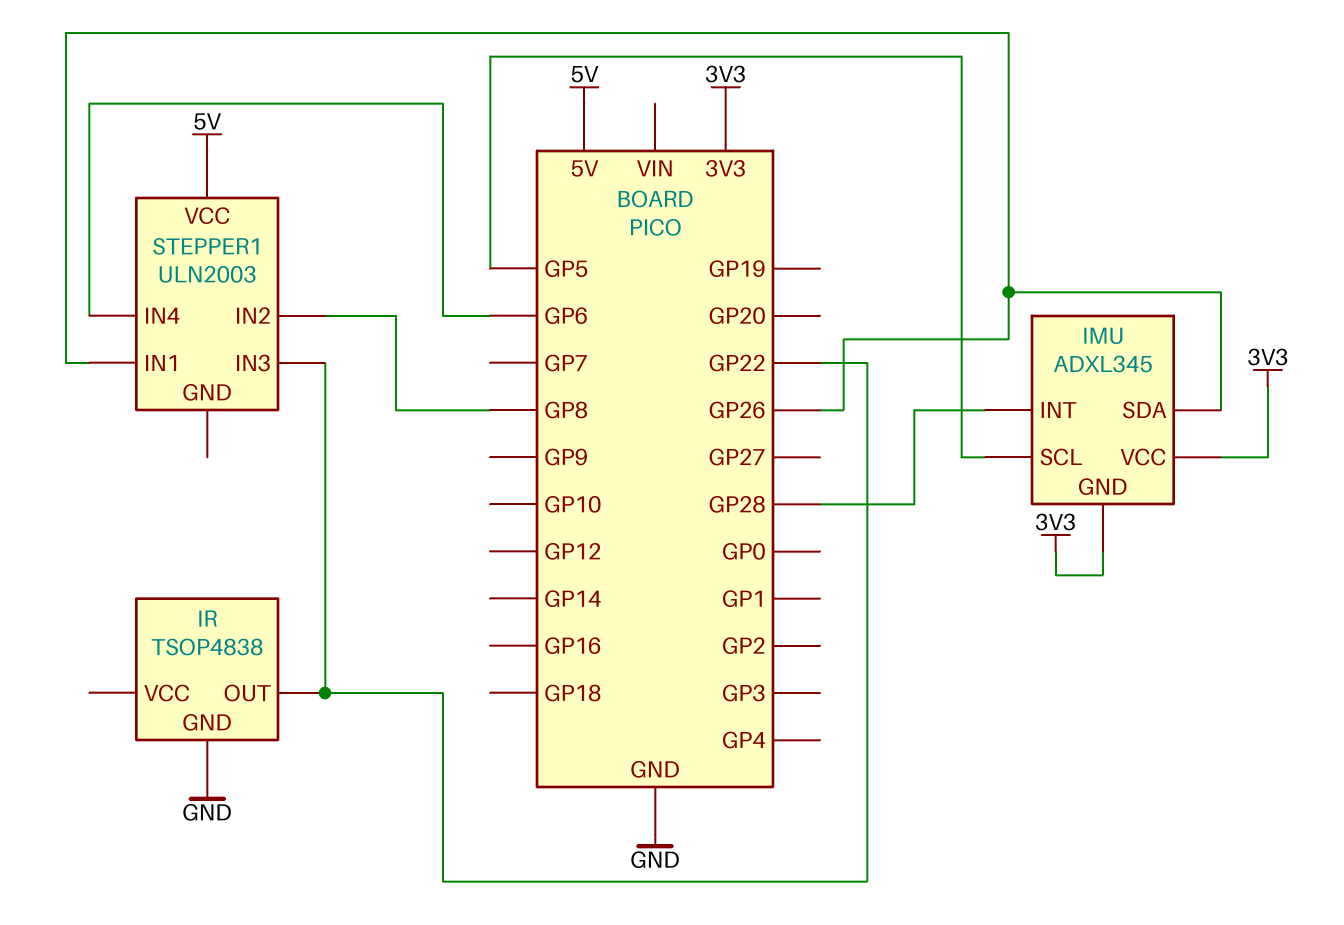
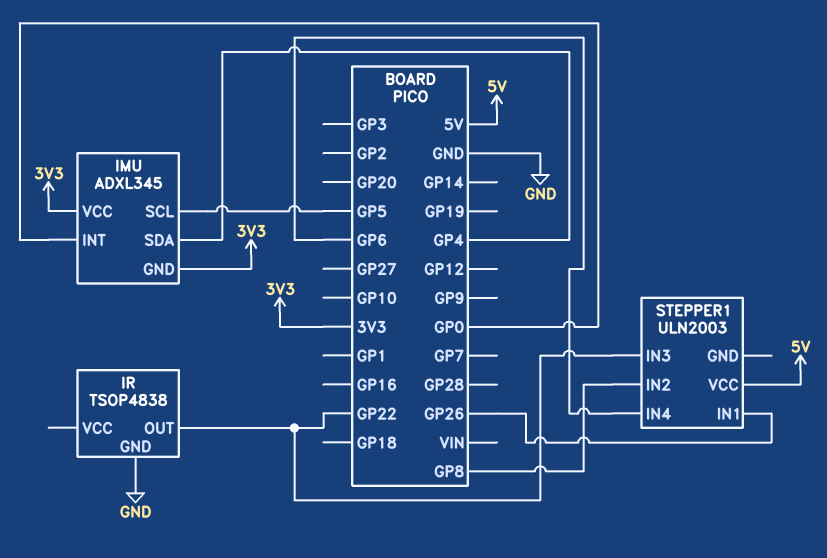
IMU pin INT: GP28 -> GP0
IMU pin SDA: GP26 -> GP4

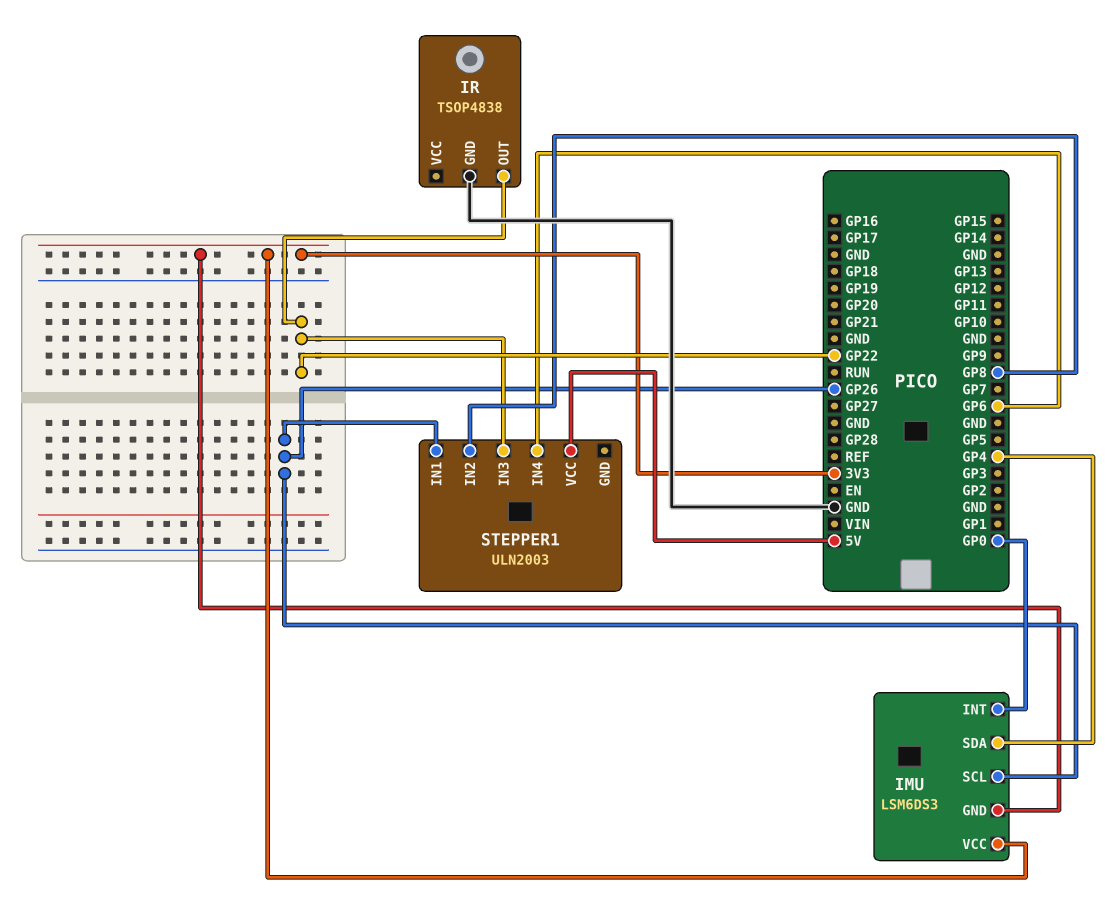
IMU: ADXL345 -> LSM6DS3
IMU pin SCL: GP5 -> GP26

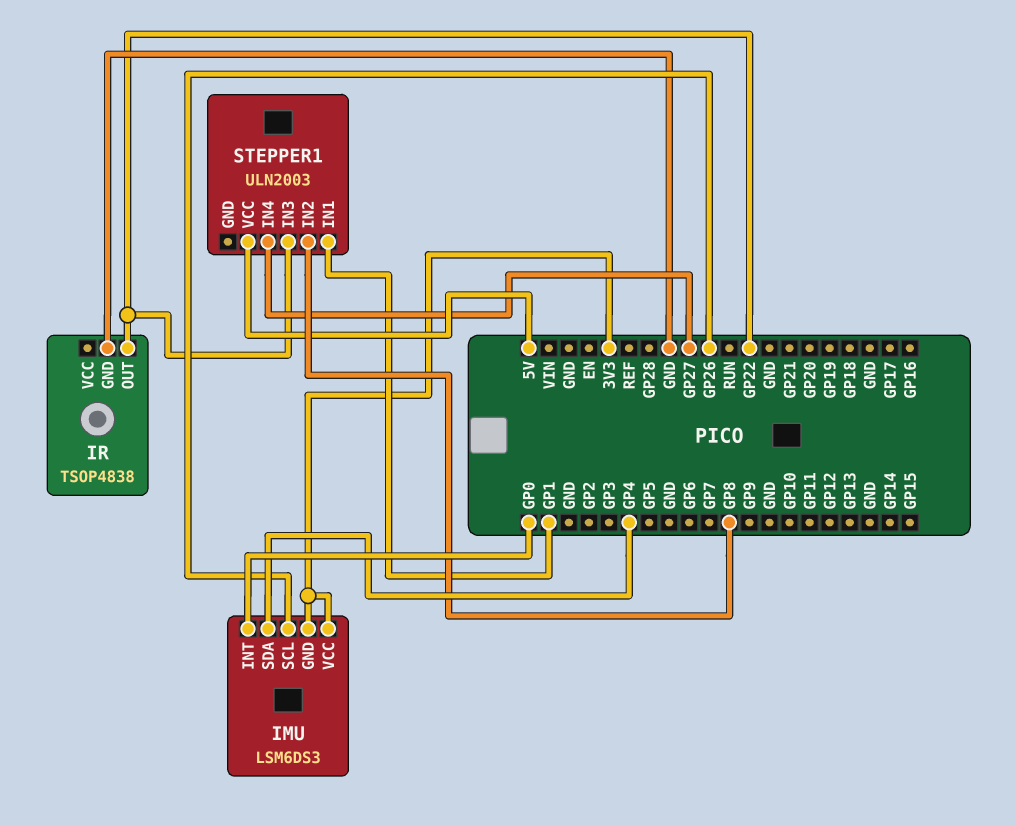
STEPPER1 pin IN1: GP26 -> GP1
STEPPER1 pin IN4: GP6 -> GP27

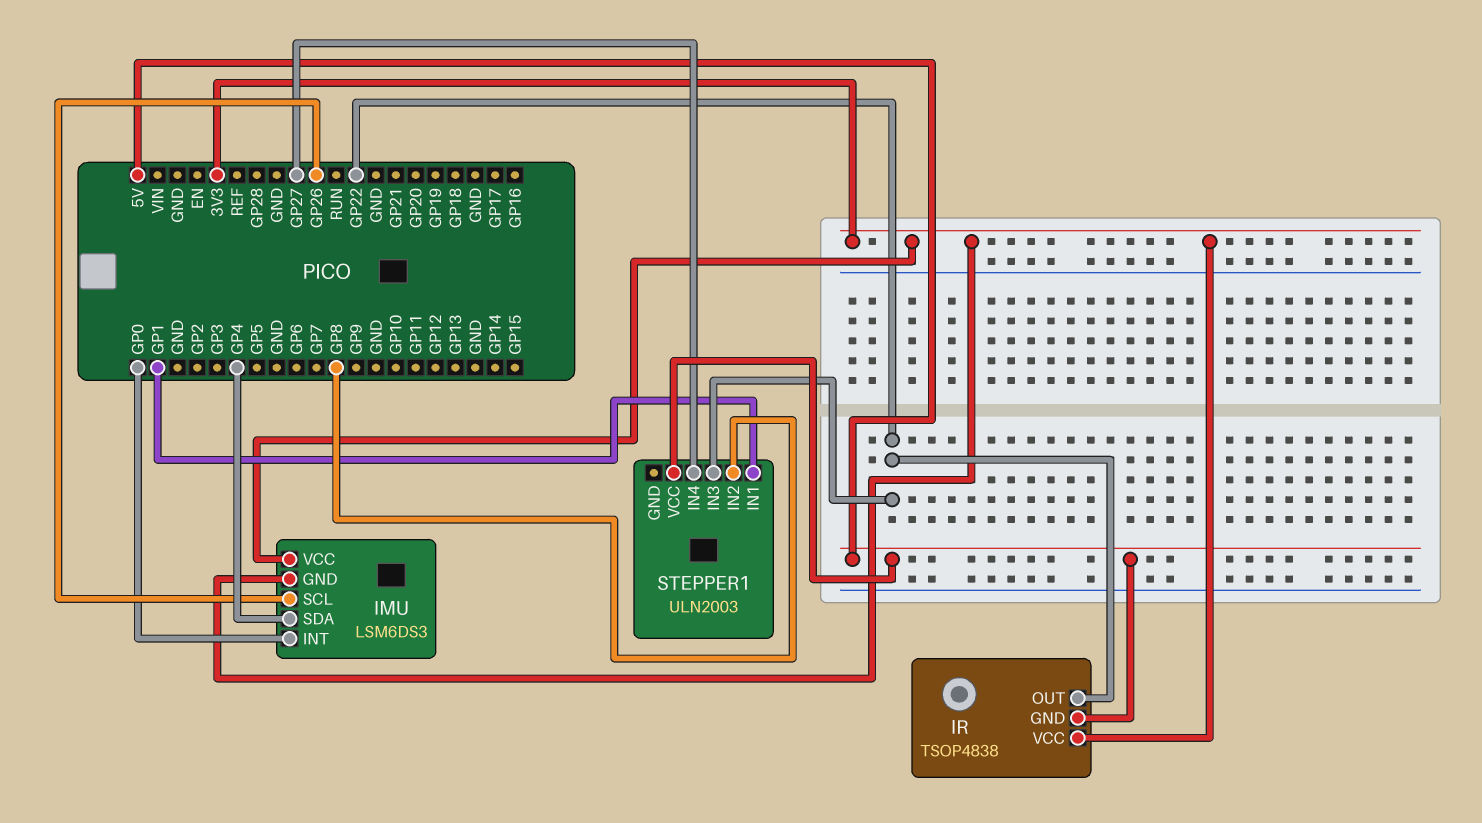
IR pin GND: GND -> 5V
IR pin VCC: none -> 3V3

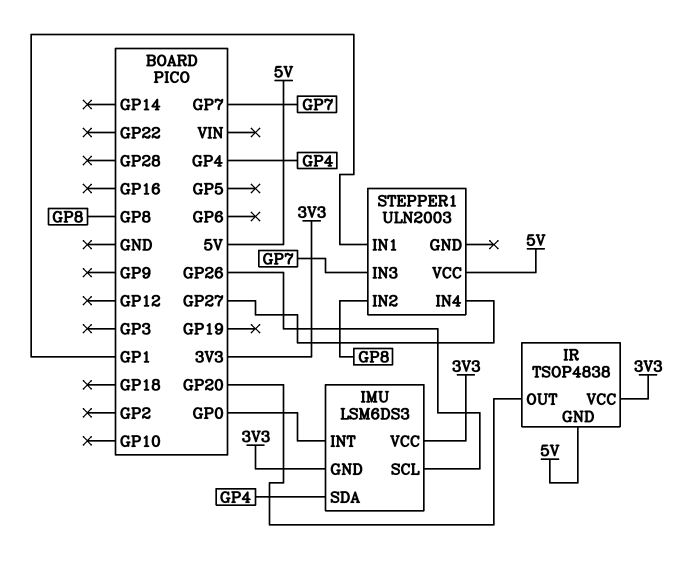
IR pin OUT: GP22 -> GP20
STEPPER1 pin IN3: GP22 -> GP7

